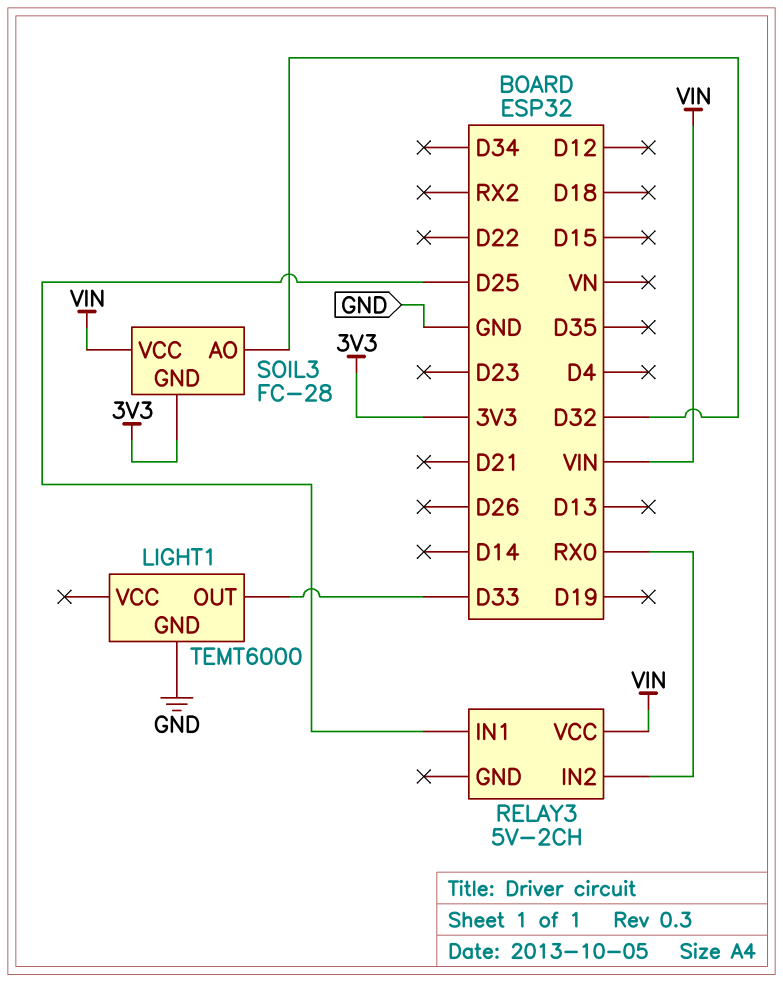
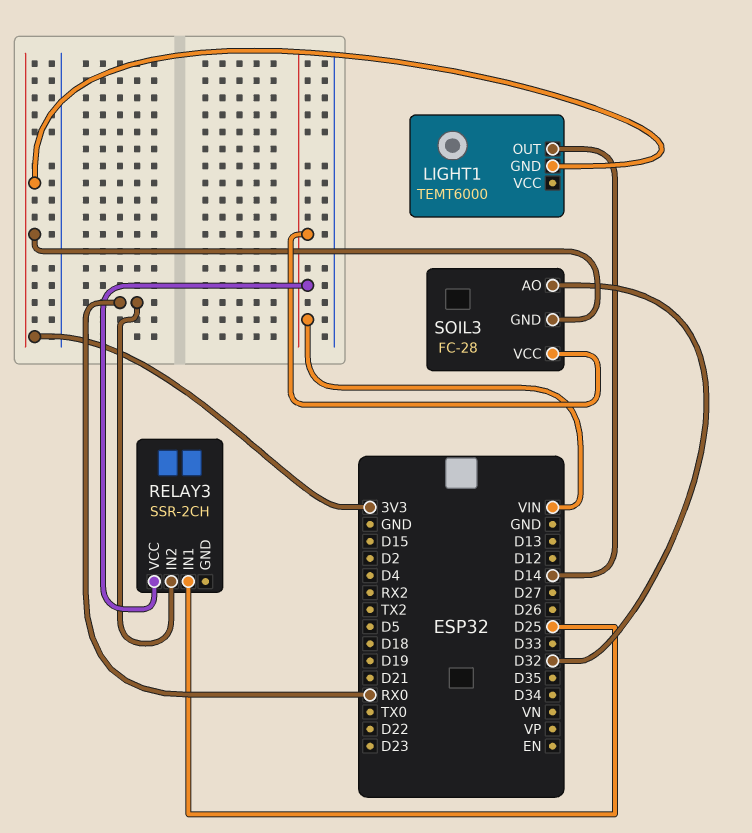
LIGHT1 pin GND: GND -> 3V3
LIGHT1 pin OUT: D33 -> D14
RELAY3: 5V-2CH -> SSR-2CH

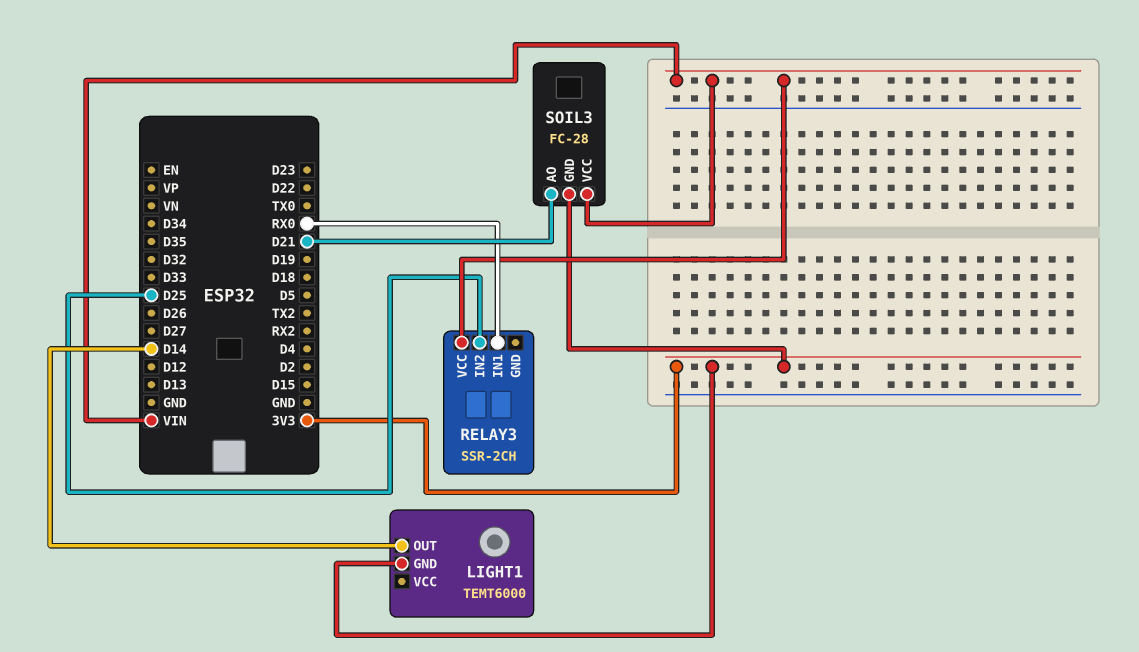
RELAY3 pin IN1: D25 -> RX0
RELAY3 pin IN2: RX0 -> D25
SOIL3 pin AO: D32 -> D21

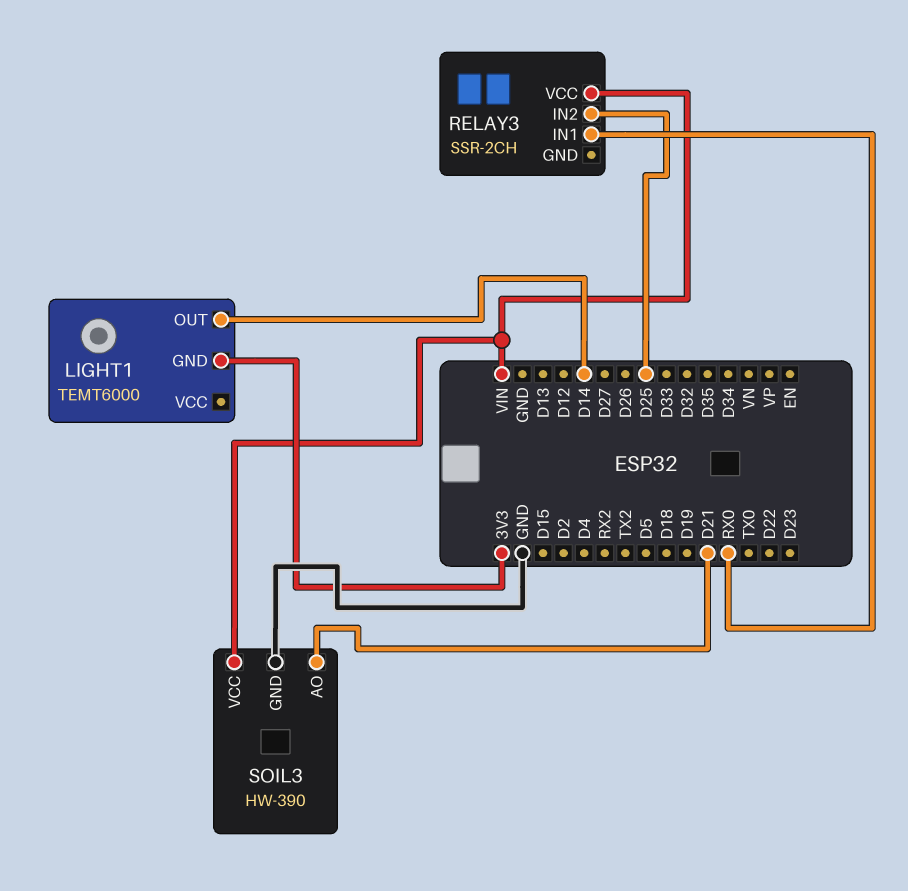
SOIL3: FC-28 -> HW-390
SOIL3 pin GND: 3V3 -> GND

